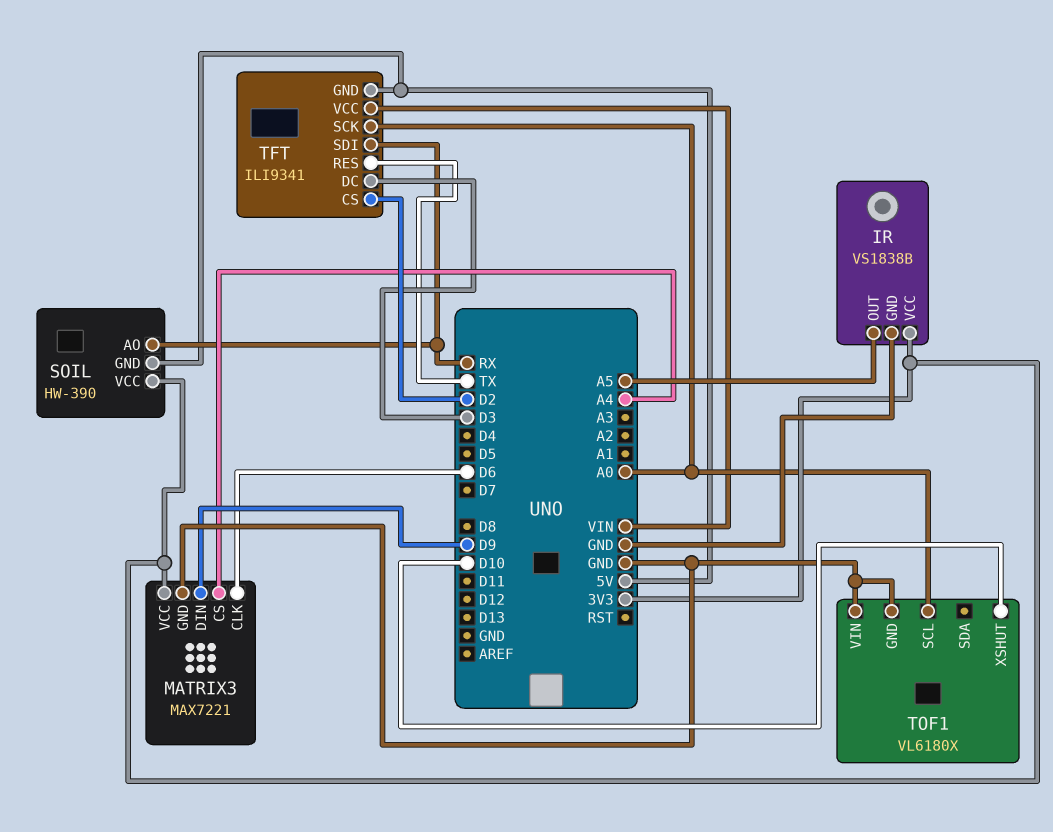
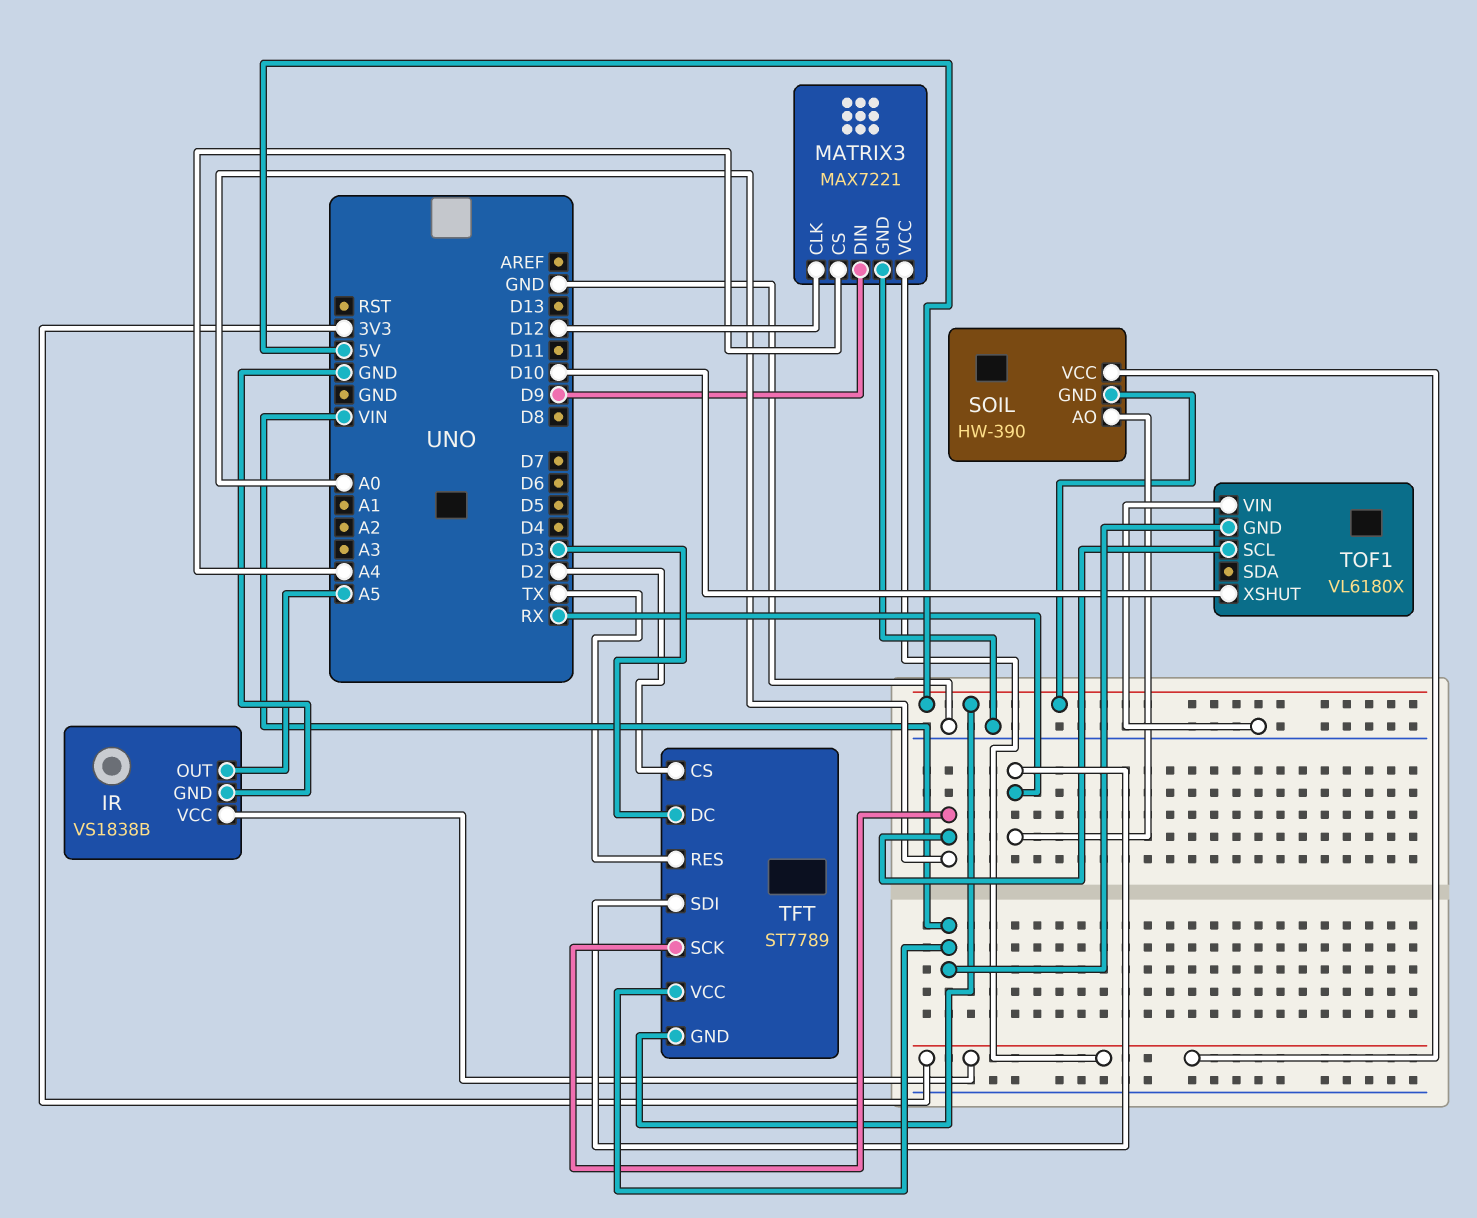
MATRIX3 pin CLK: D6 -> D12
TFT: ILI9341 -> ST7789
TOF1 pin GND: GND -> VIN

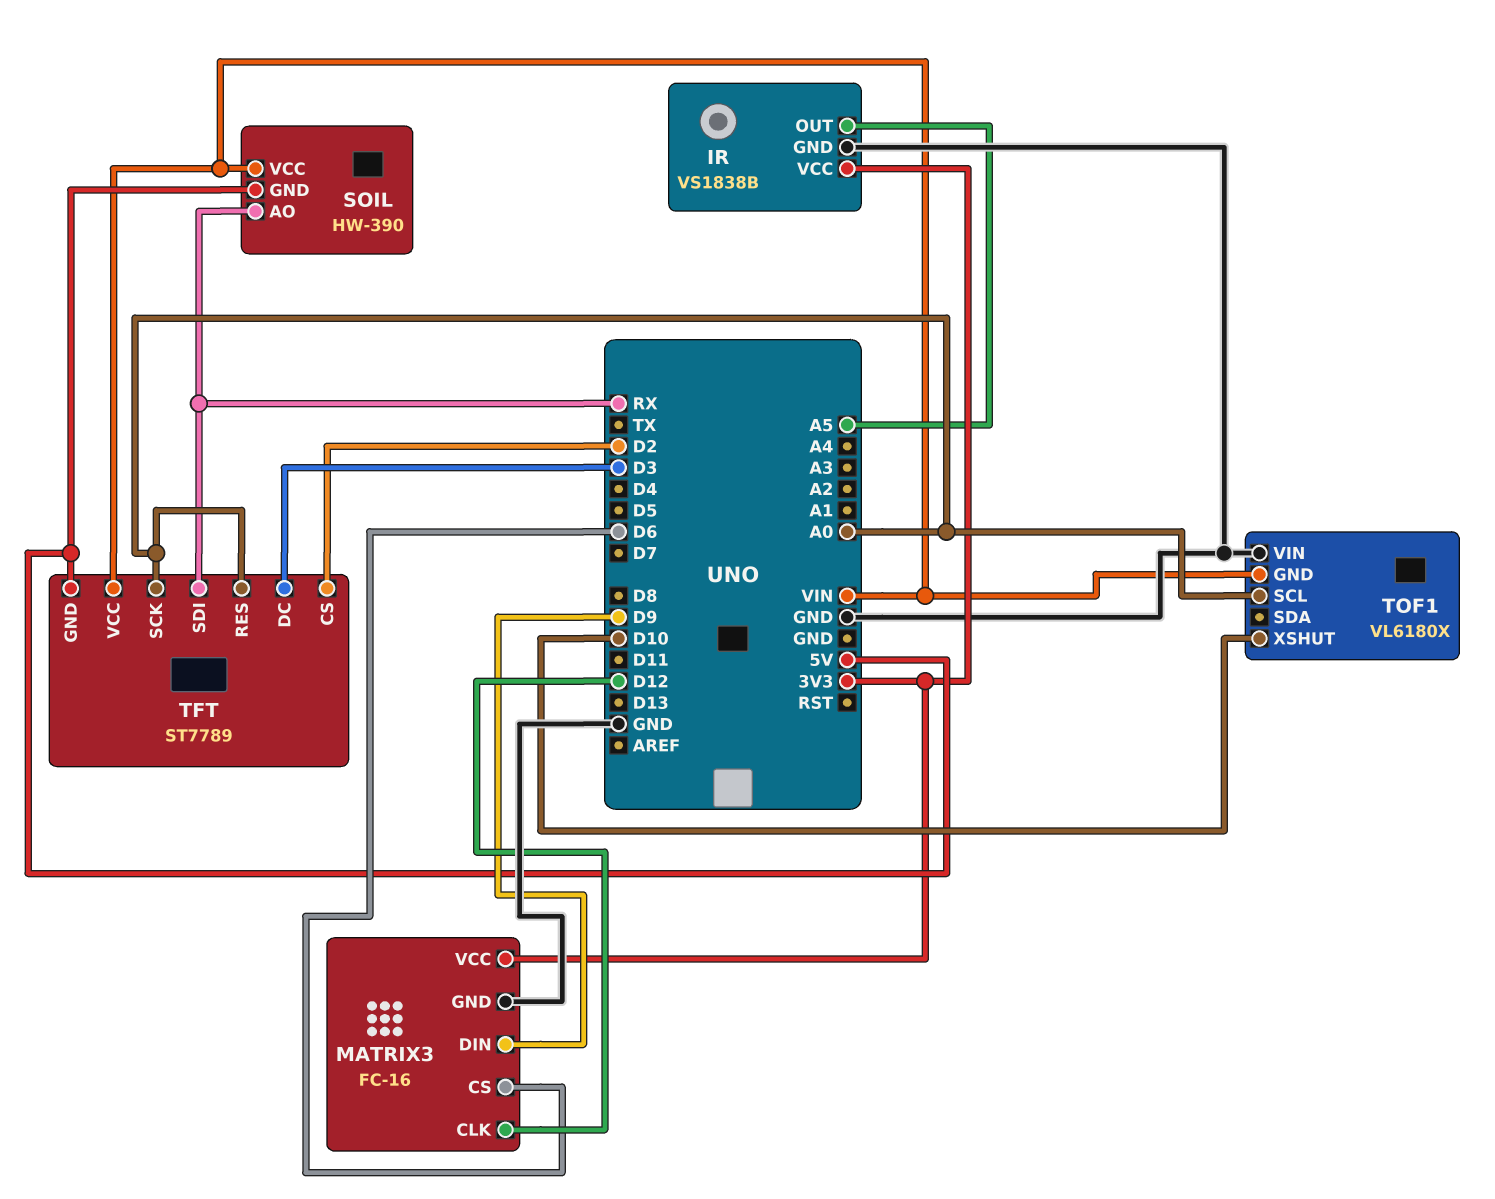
MATRIX3: MAX7221 -> FC-16
MATRIX3 pin CS: A4 -> D6
SOIL pin VCC: 3V3 -> VIN
TFT pin RES: TX -> A0

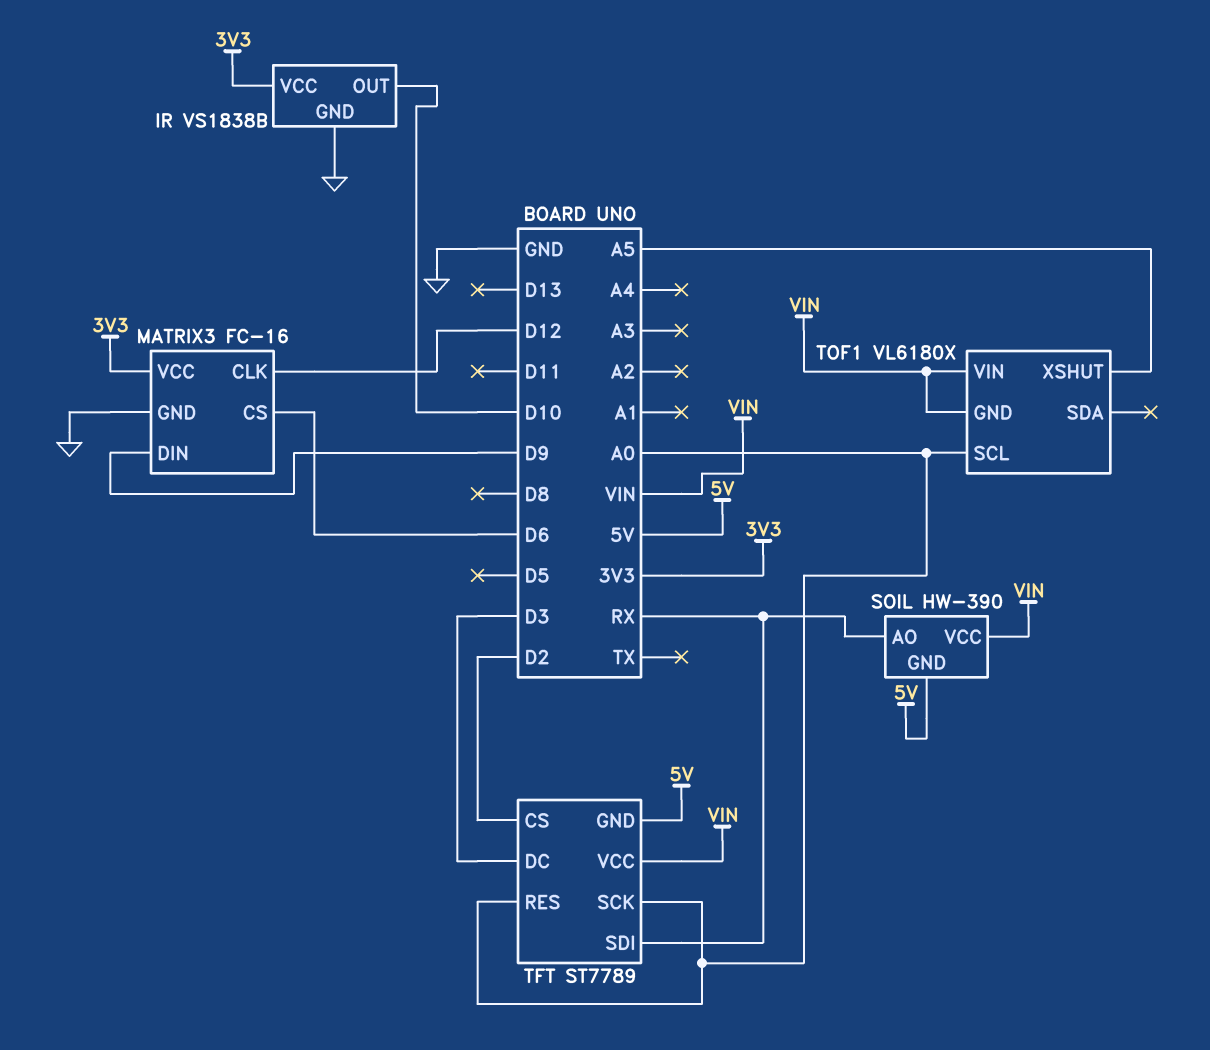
IR pin OUT: A5 -> D10
TOF1 pin VIN: GND -> VIN
TOF1 pin XSHUT: D10 -> A5

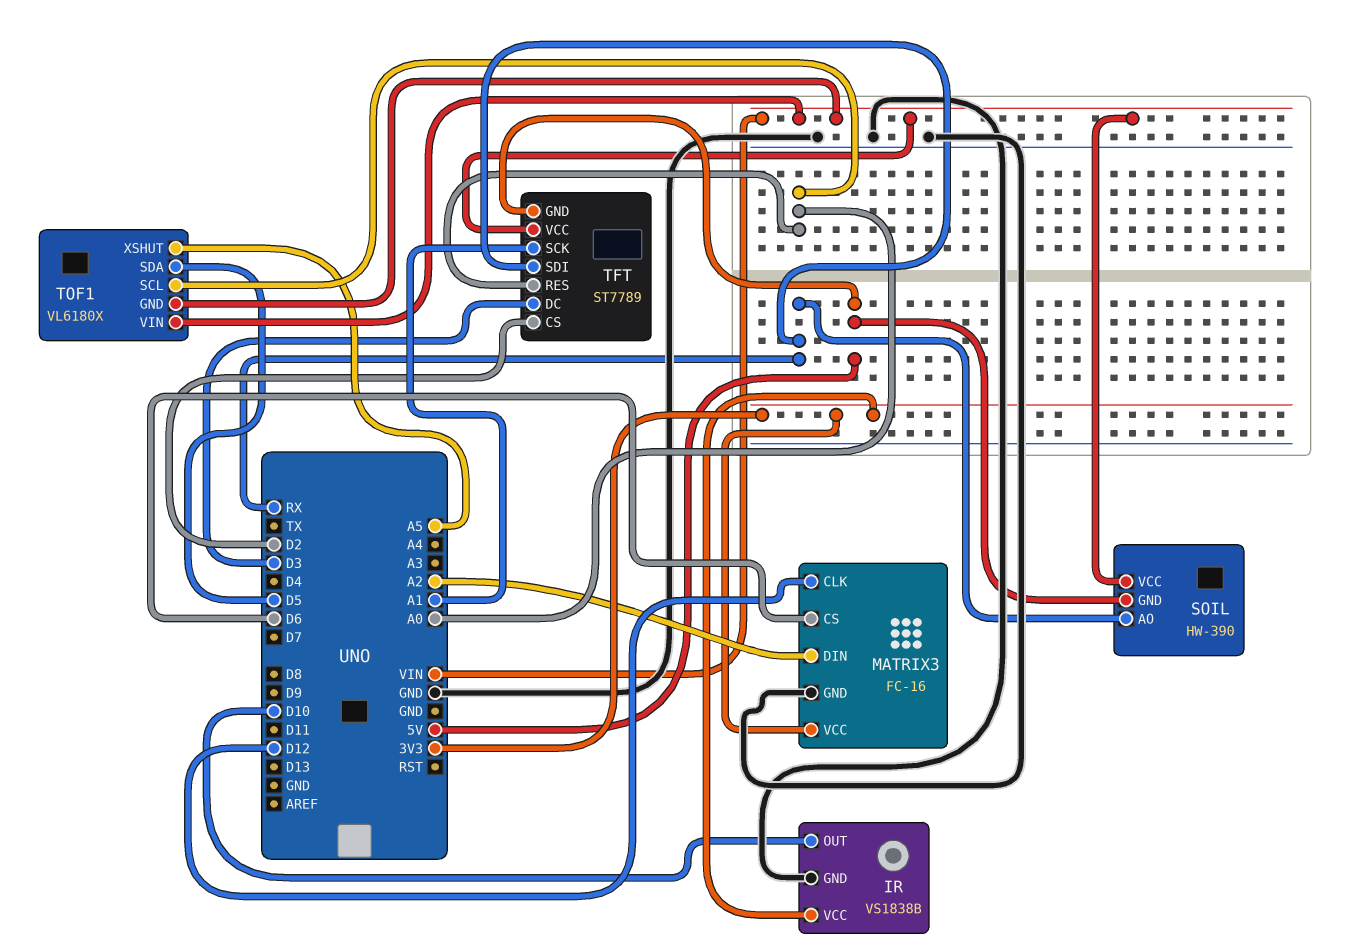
MATRIX3 pin DIN: D9 -> A2
TFT pin SCK: A0 -> A1
TOF1 pin SDA: none -> D5

